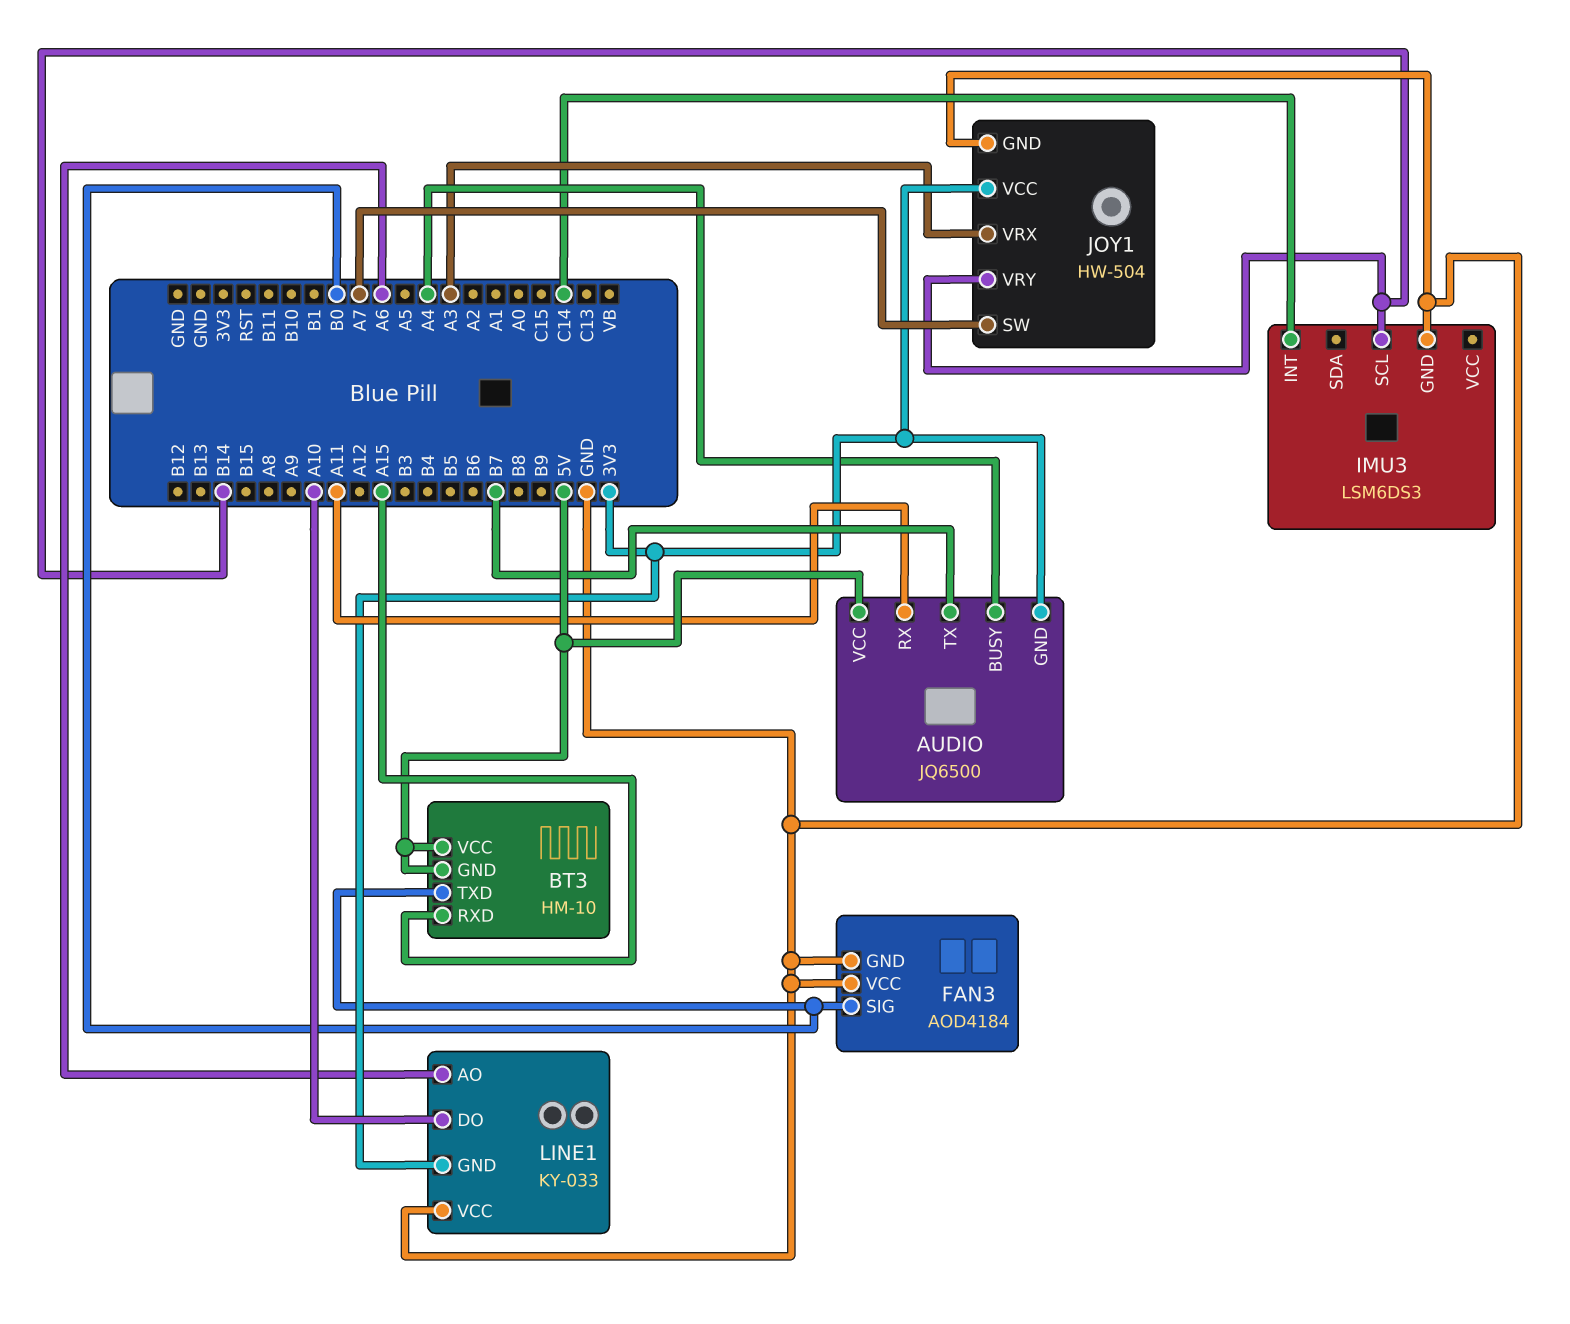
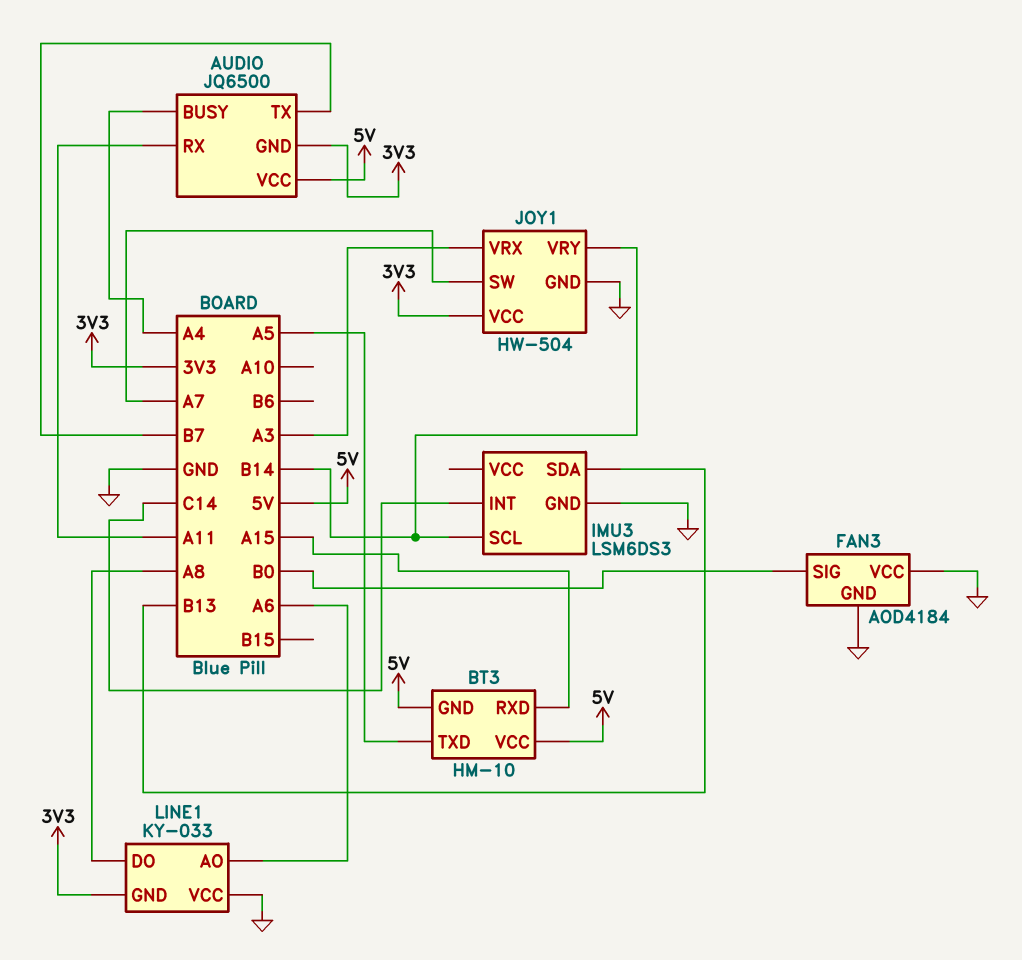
BT3 pin TXD: B0 -> A5
IMU3 pin SDA: none -> B13
LINE1 pin DO: A10 -> A8

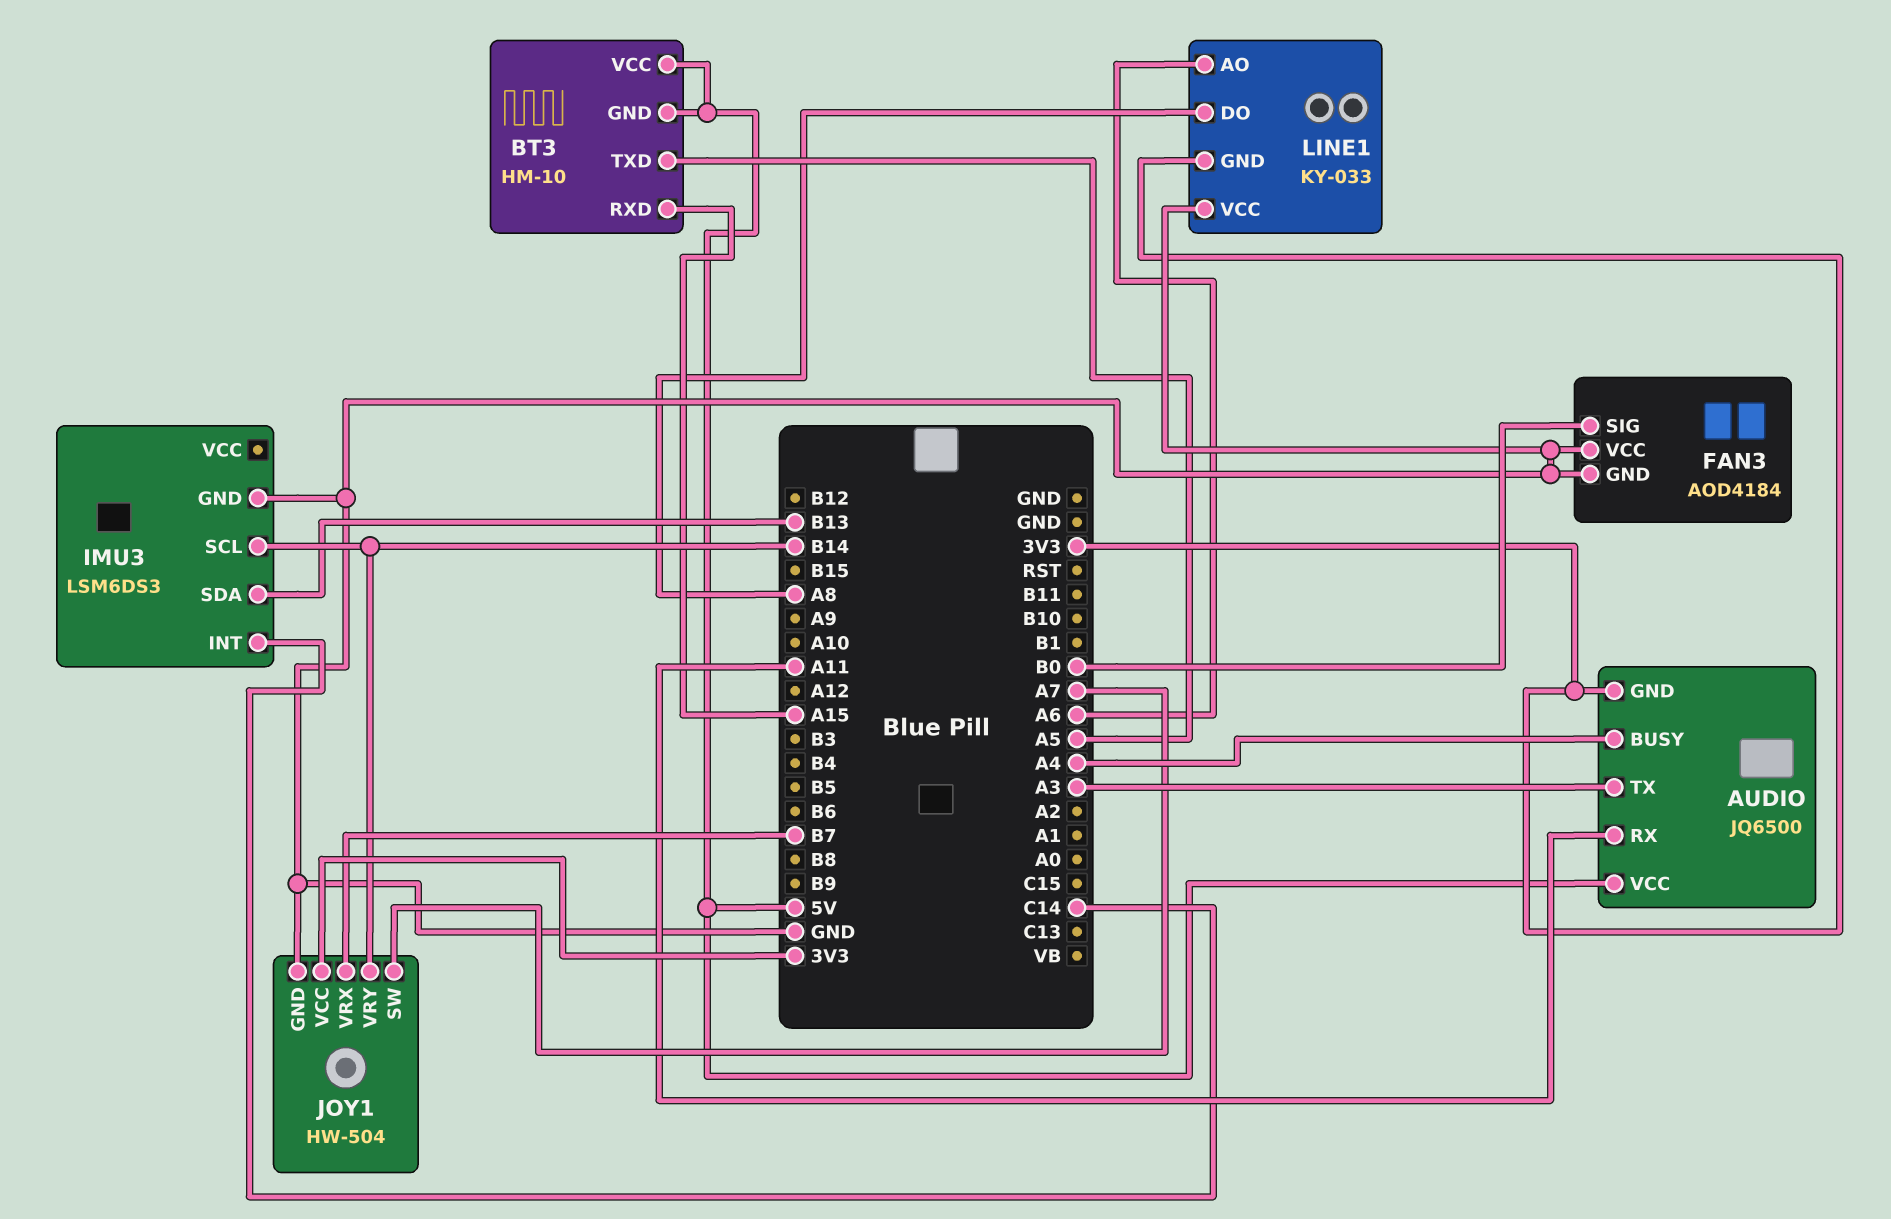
AUDIO pin TX: B7 -> A3
JOY1 pin VRX: A3 -> B7

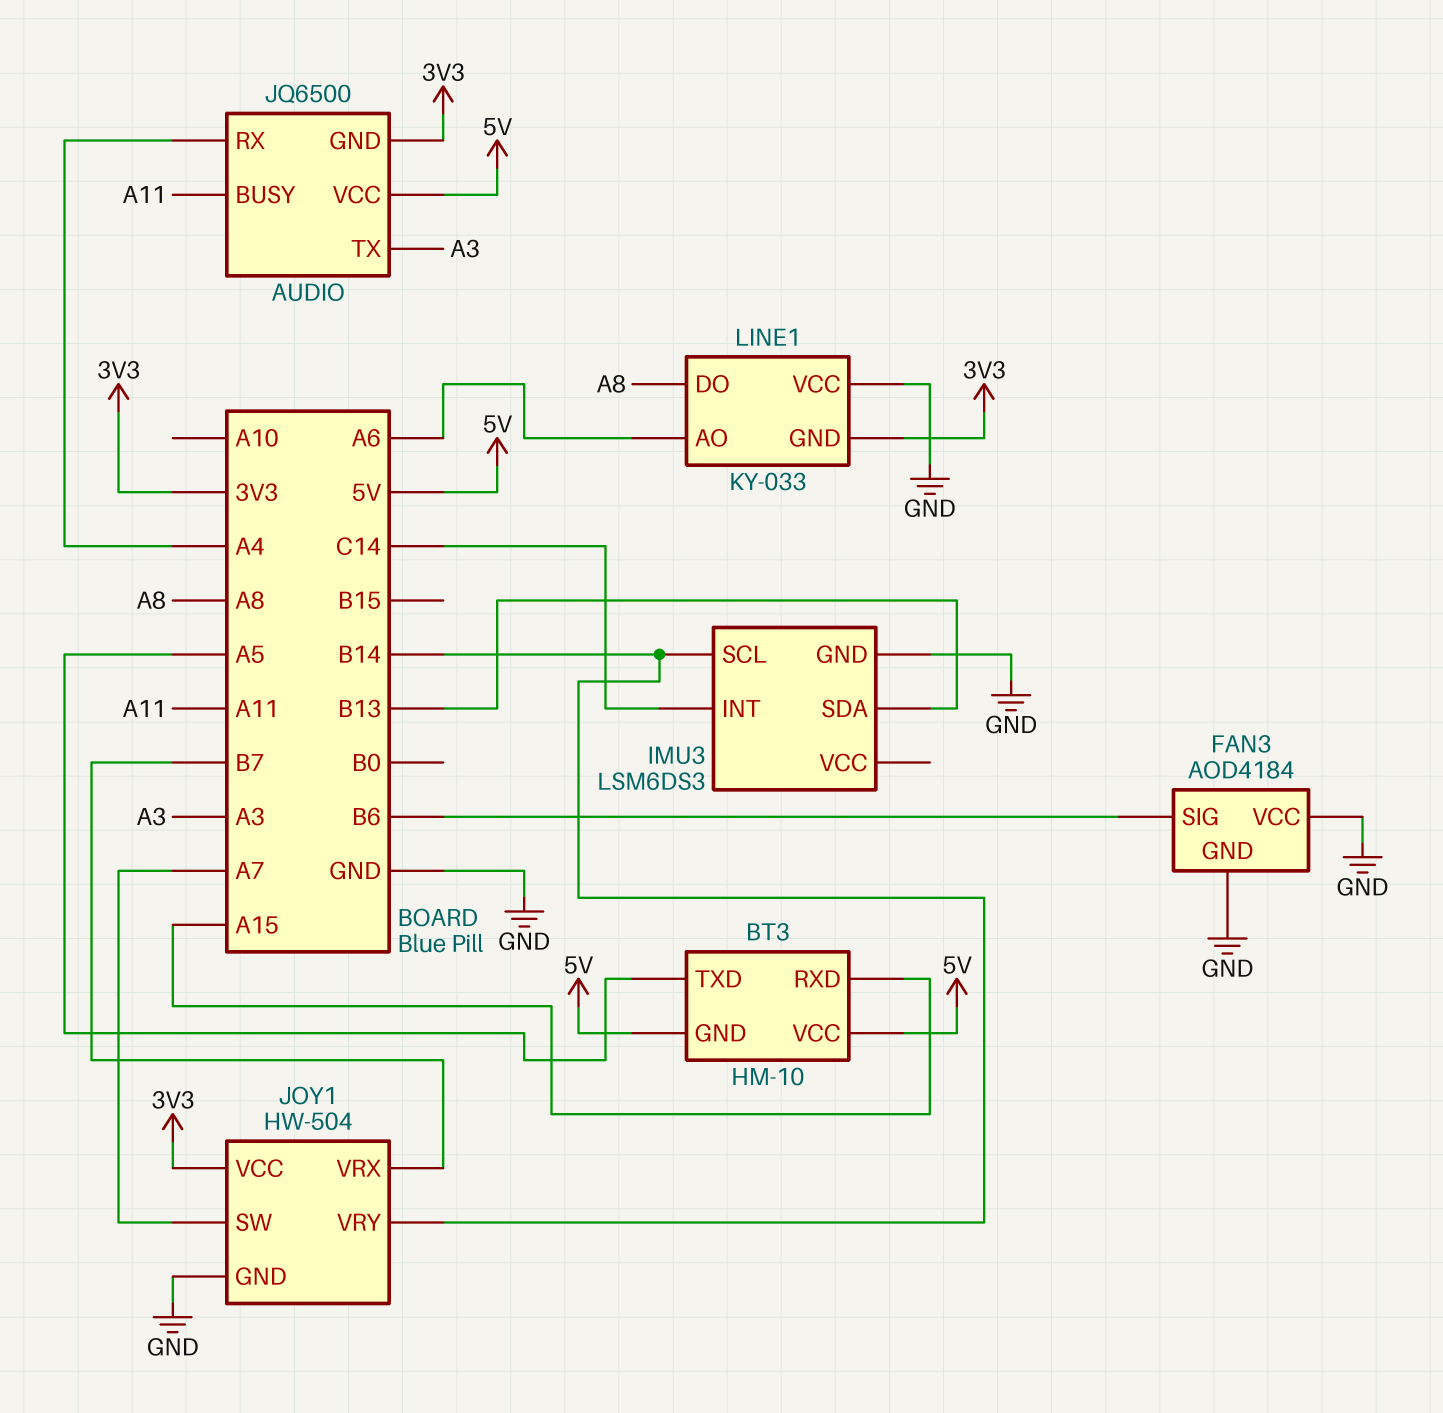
AUDIO pin BUSY: A4 -> A11
AUDIO pin RX: A11 -> A4
FAN3 pin SIG: B0 -> B6

